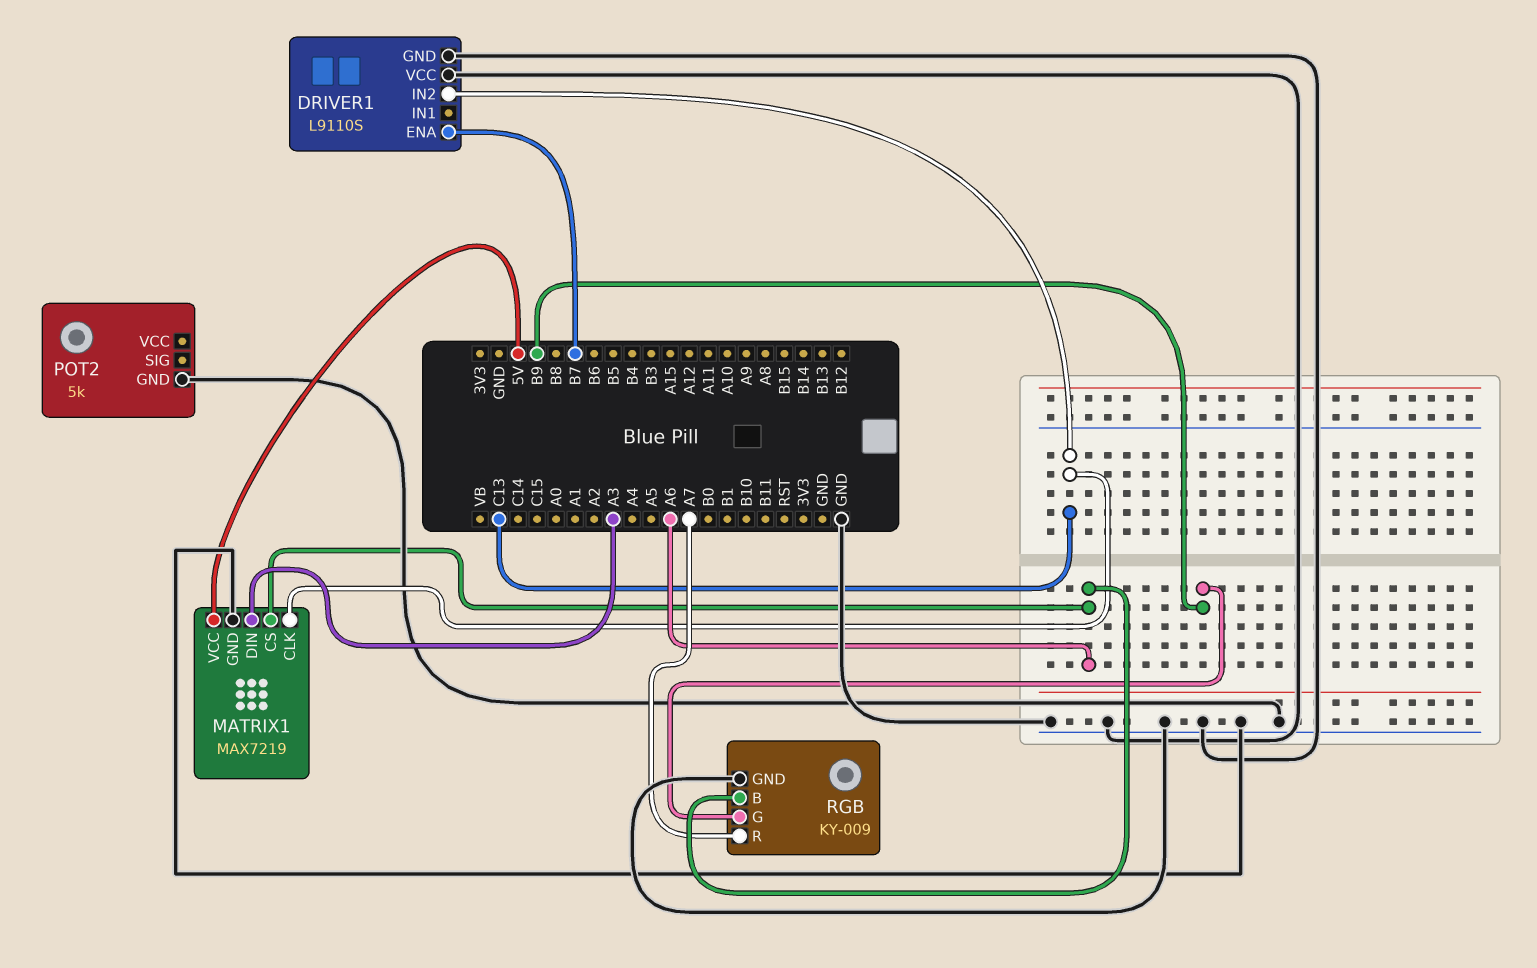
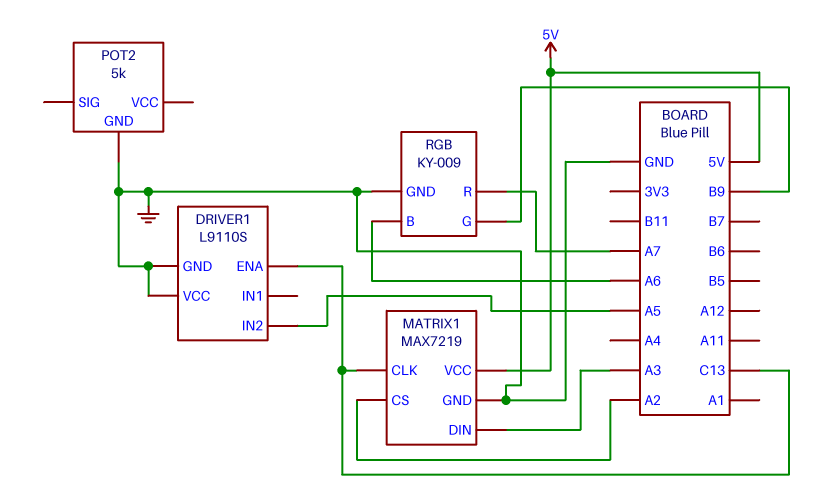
DRIVER1 pin ENA: B7 -> C13
DRIVER1 pin IN2: C13 -> A5
MATRIX1 pin CS: A6 -> A2

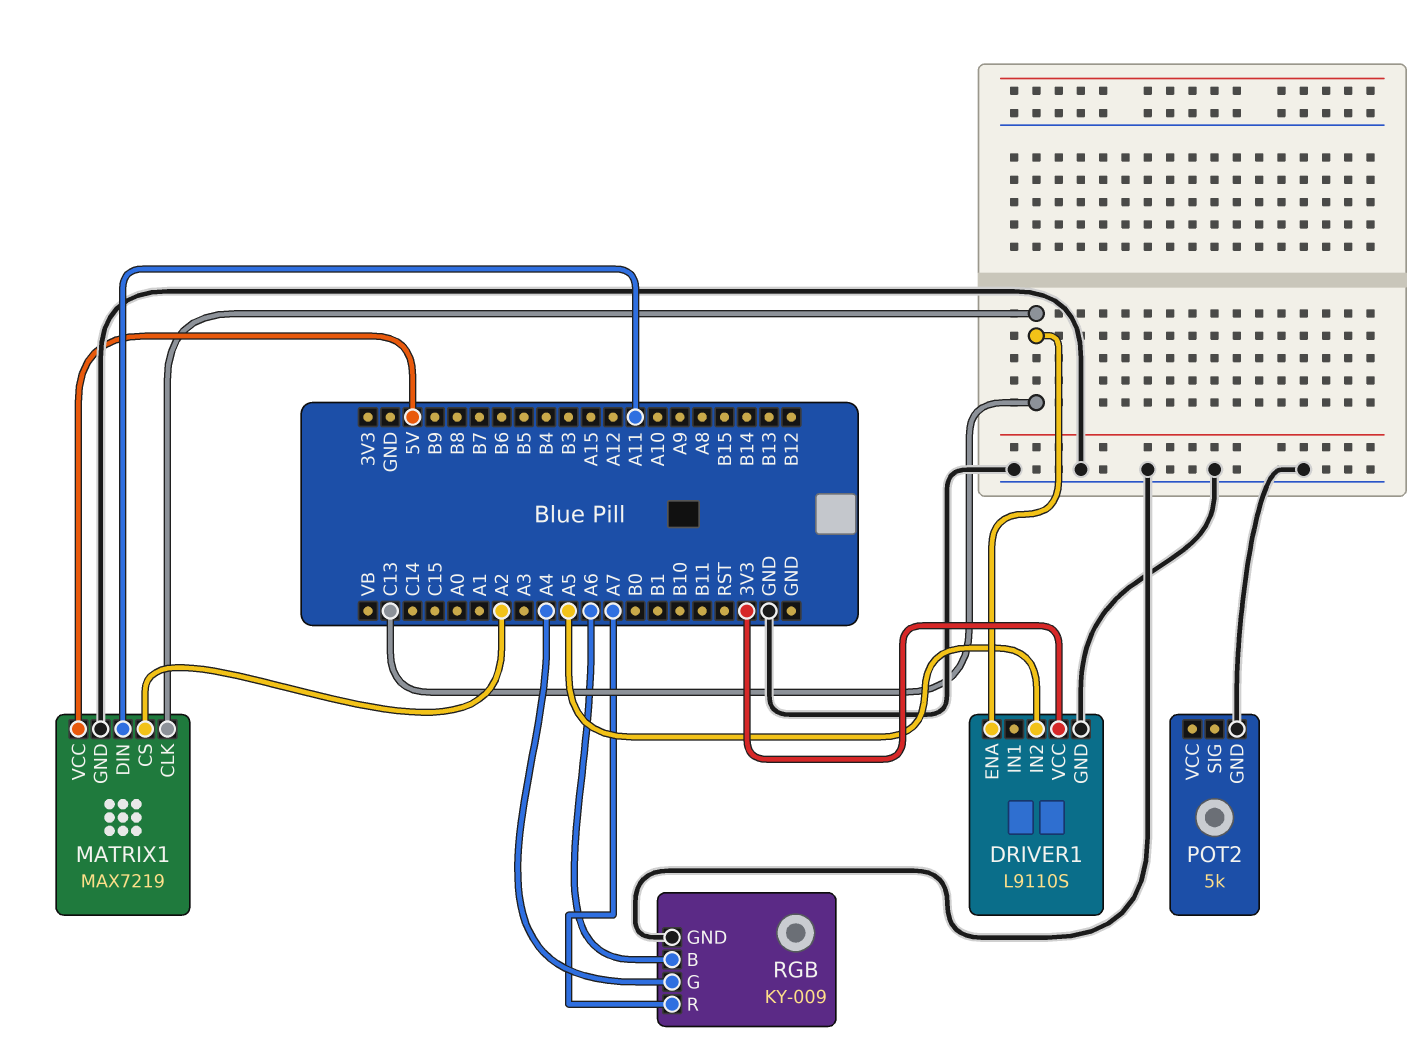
DRIVER1 pin VCC: GND -> 3V3
MATRIX1 pin DIN: A3 -> A11
RGB pin G: B9 -> A4

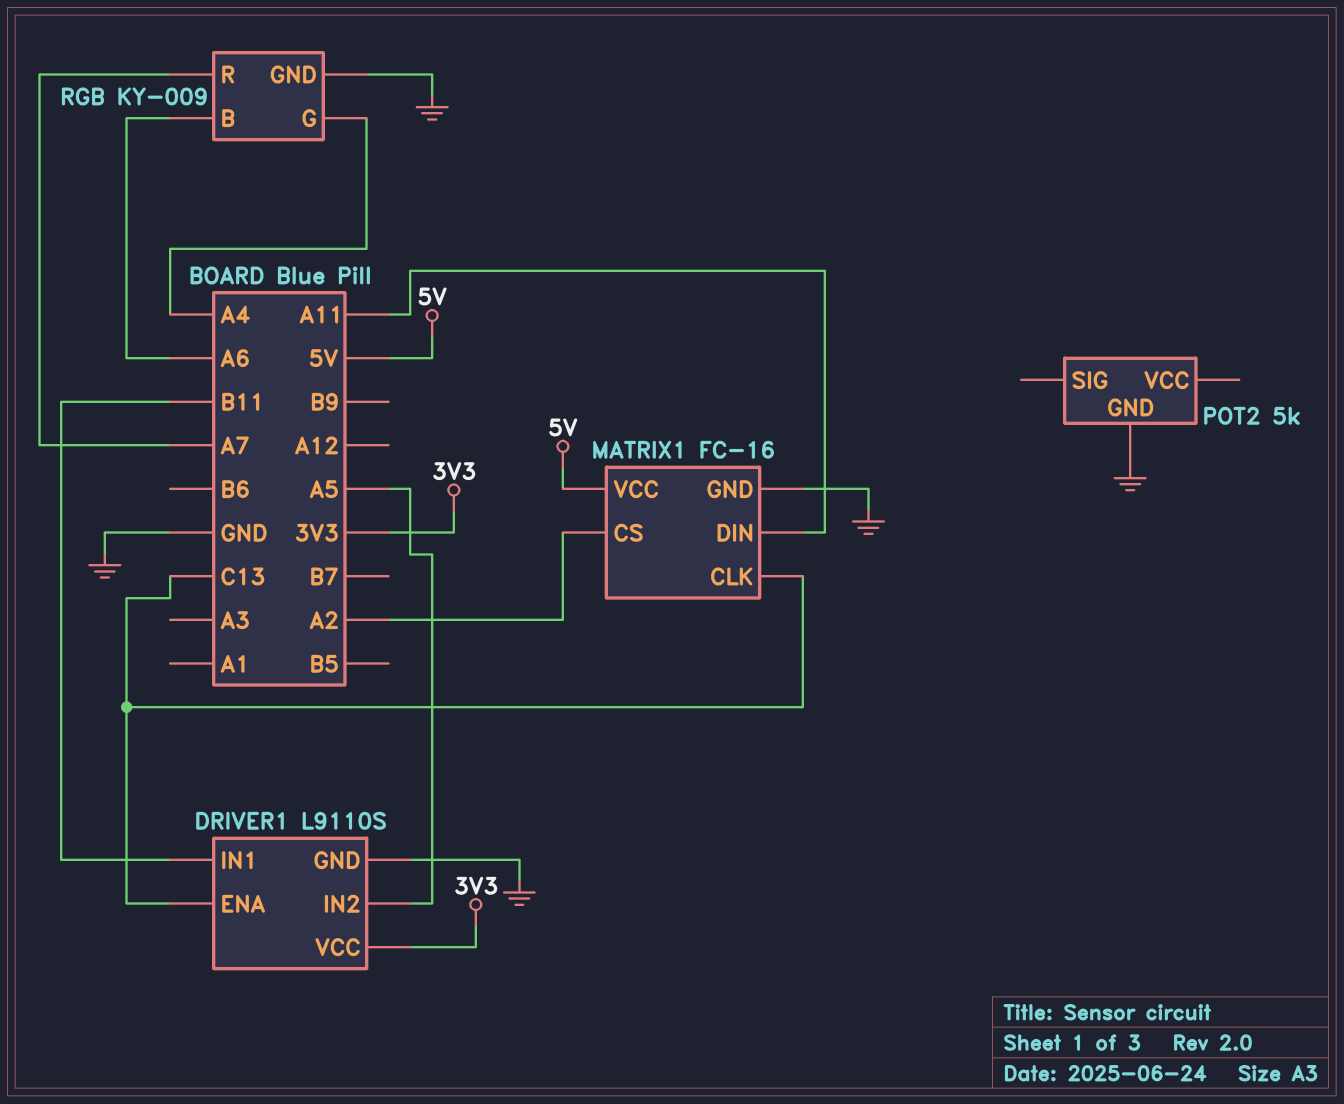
DRIVER1 pin IN1: none -> B11
MATRIX1: MAX7219 -> FC-16

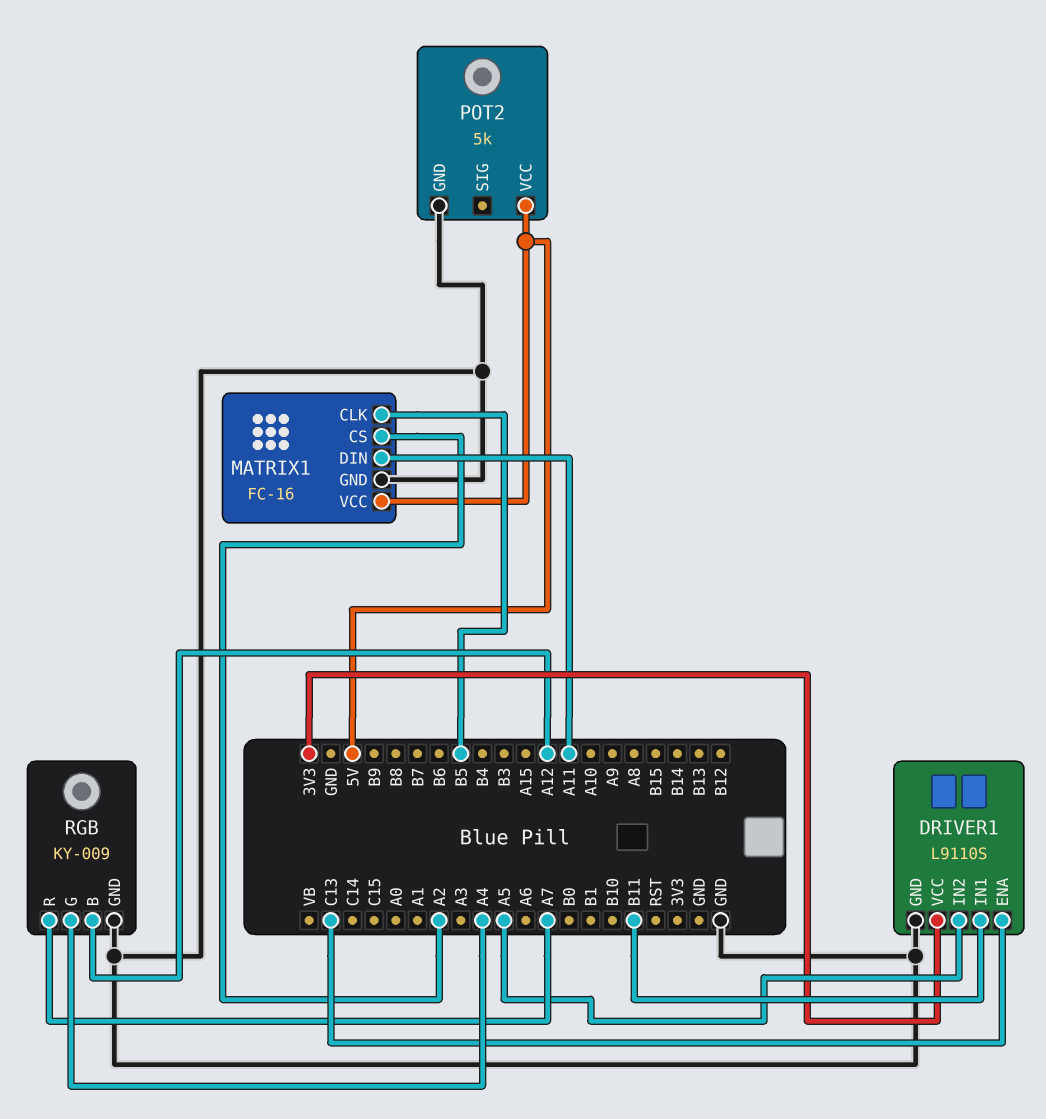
MATRIX1 pin CLK: C13 -> B5
POT2 pin VCC: none -> 5V
RGB pin B: A6 -> A12

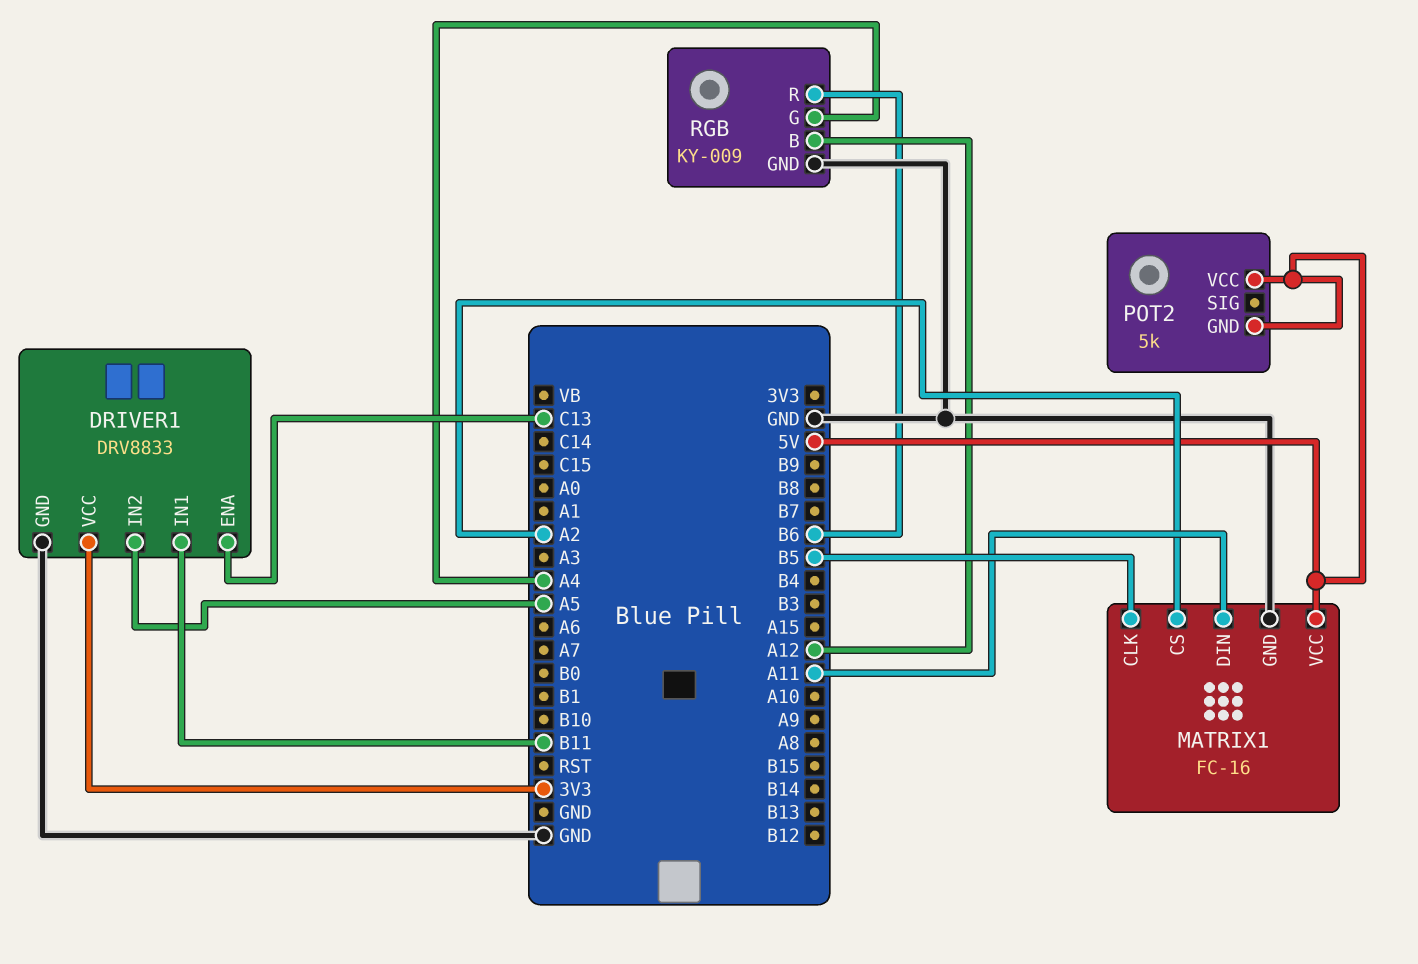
DRIVER1: L9110S -> DRV8833
POT2 pin GND: GND -> 5V
RGB pin R: A7 -> B6

